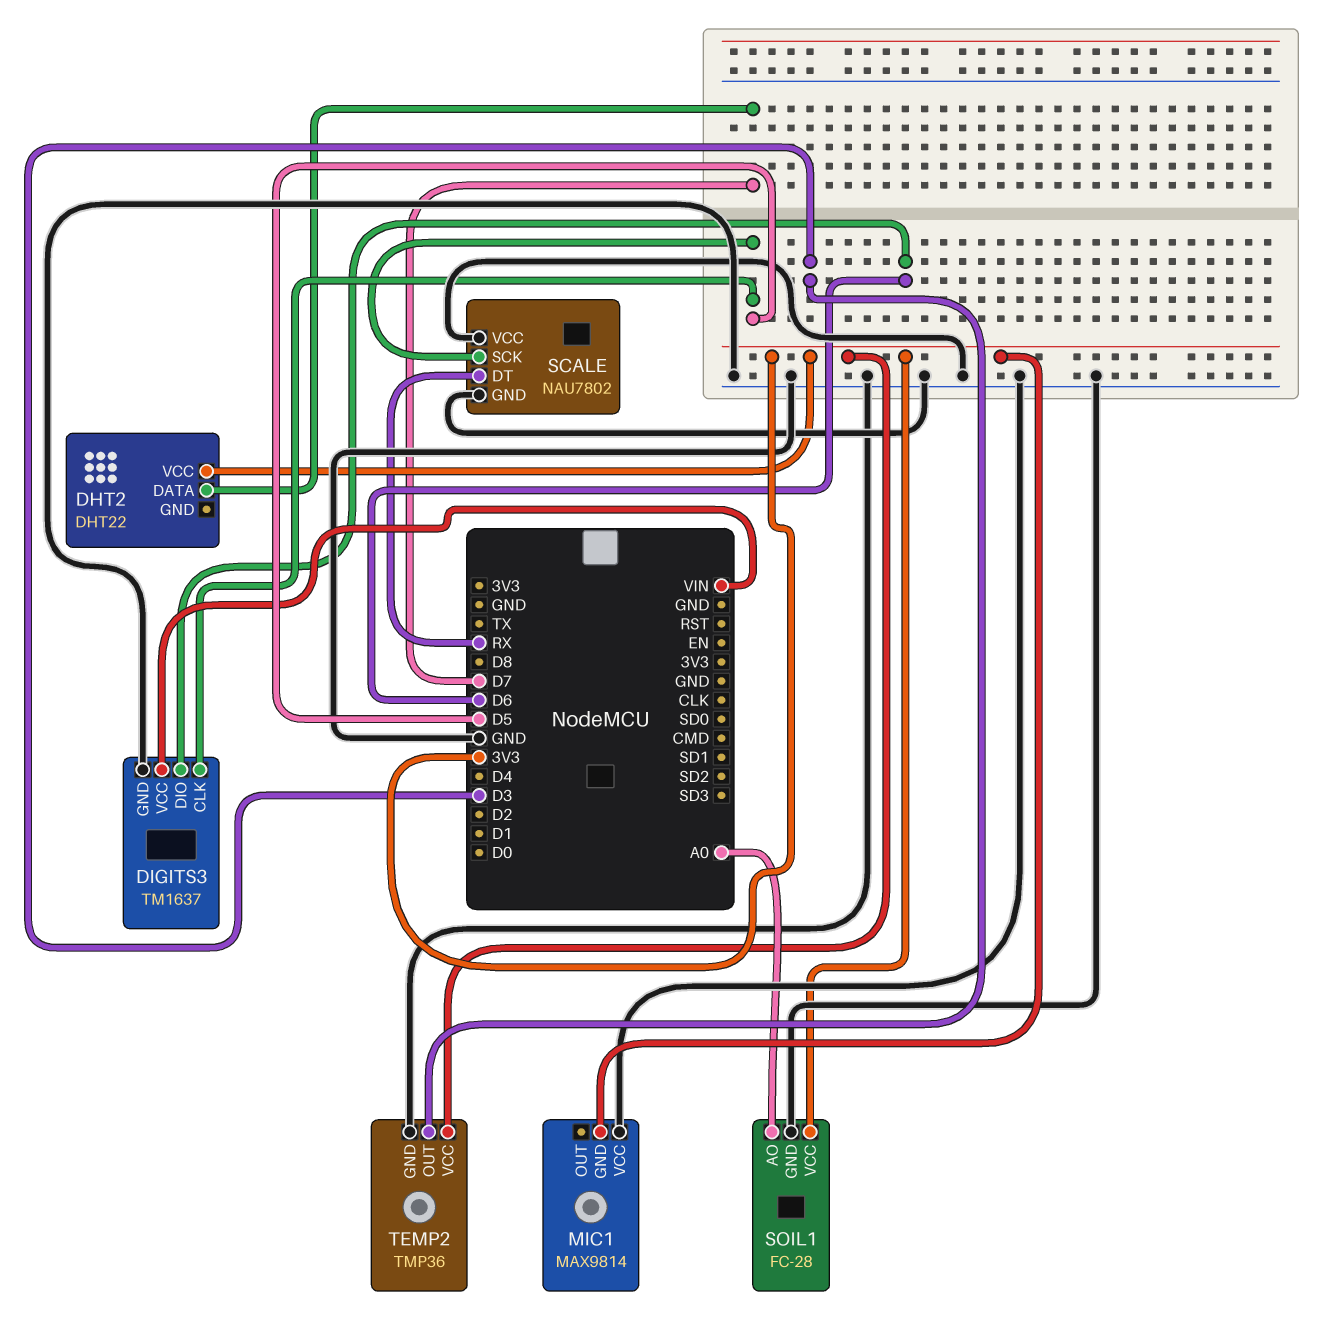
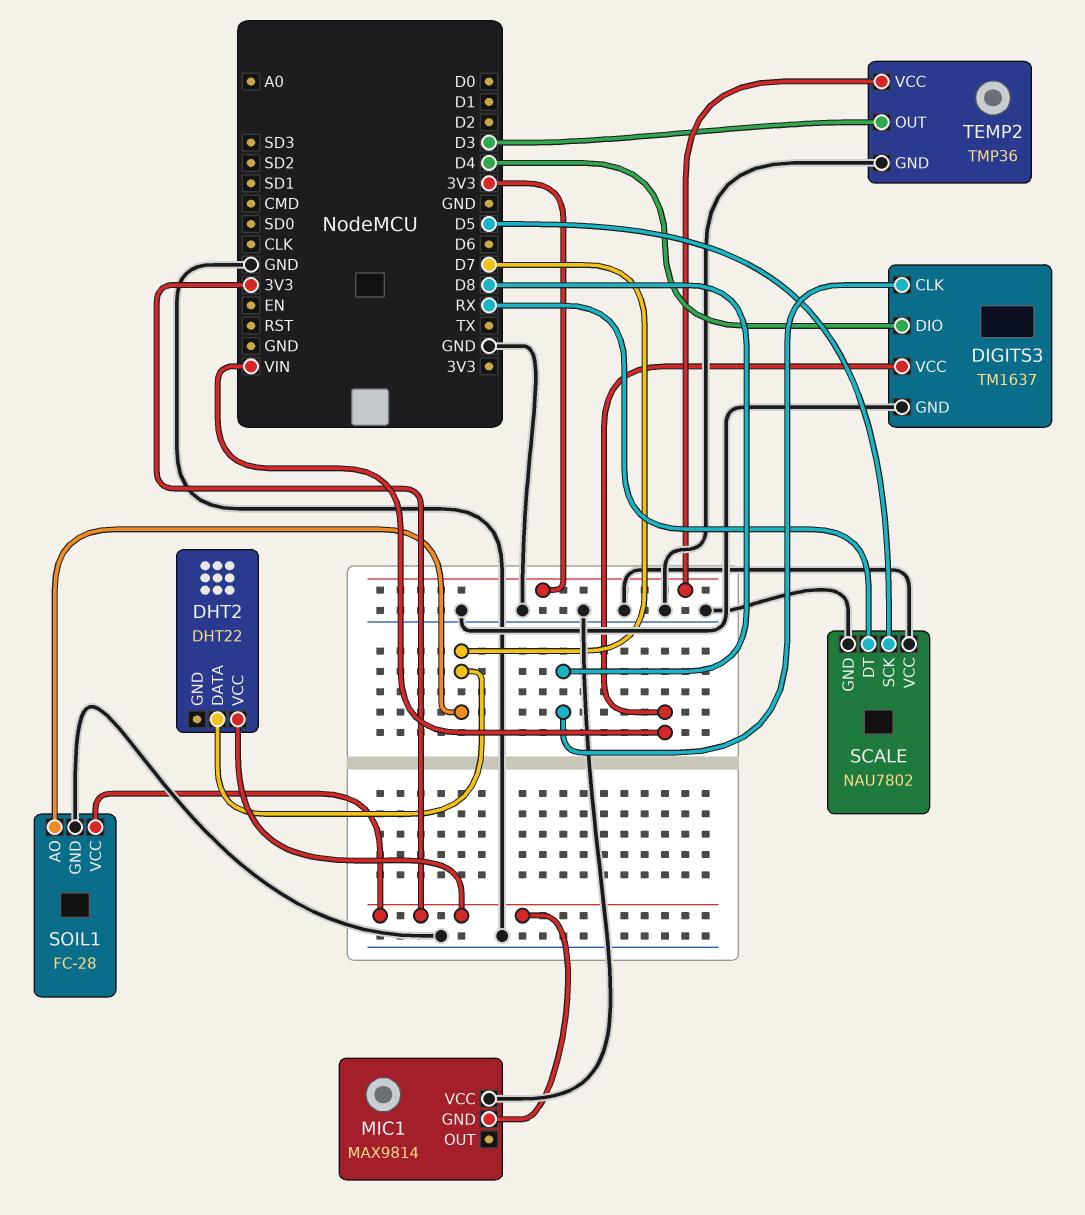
DIGITS3 pin CLK: D5 -> D8
DIGITS3 pin DIO: D6 -> D4
SOIL1 pin AO: A0 -> D7

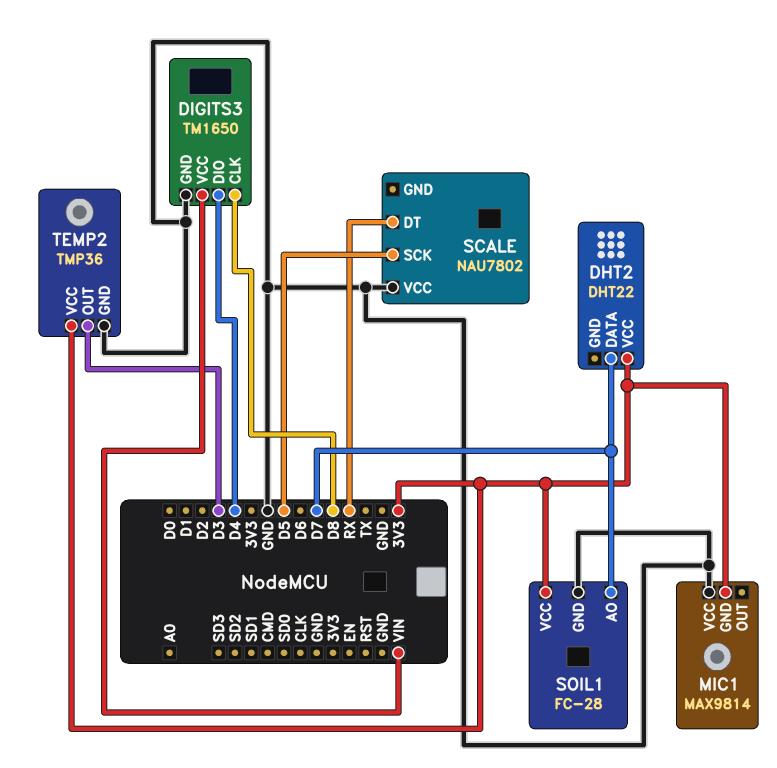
DIGITS3: TM1637 -> TM1650
SCALE pin GND: GND -> none

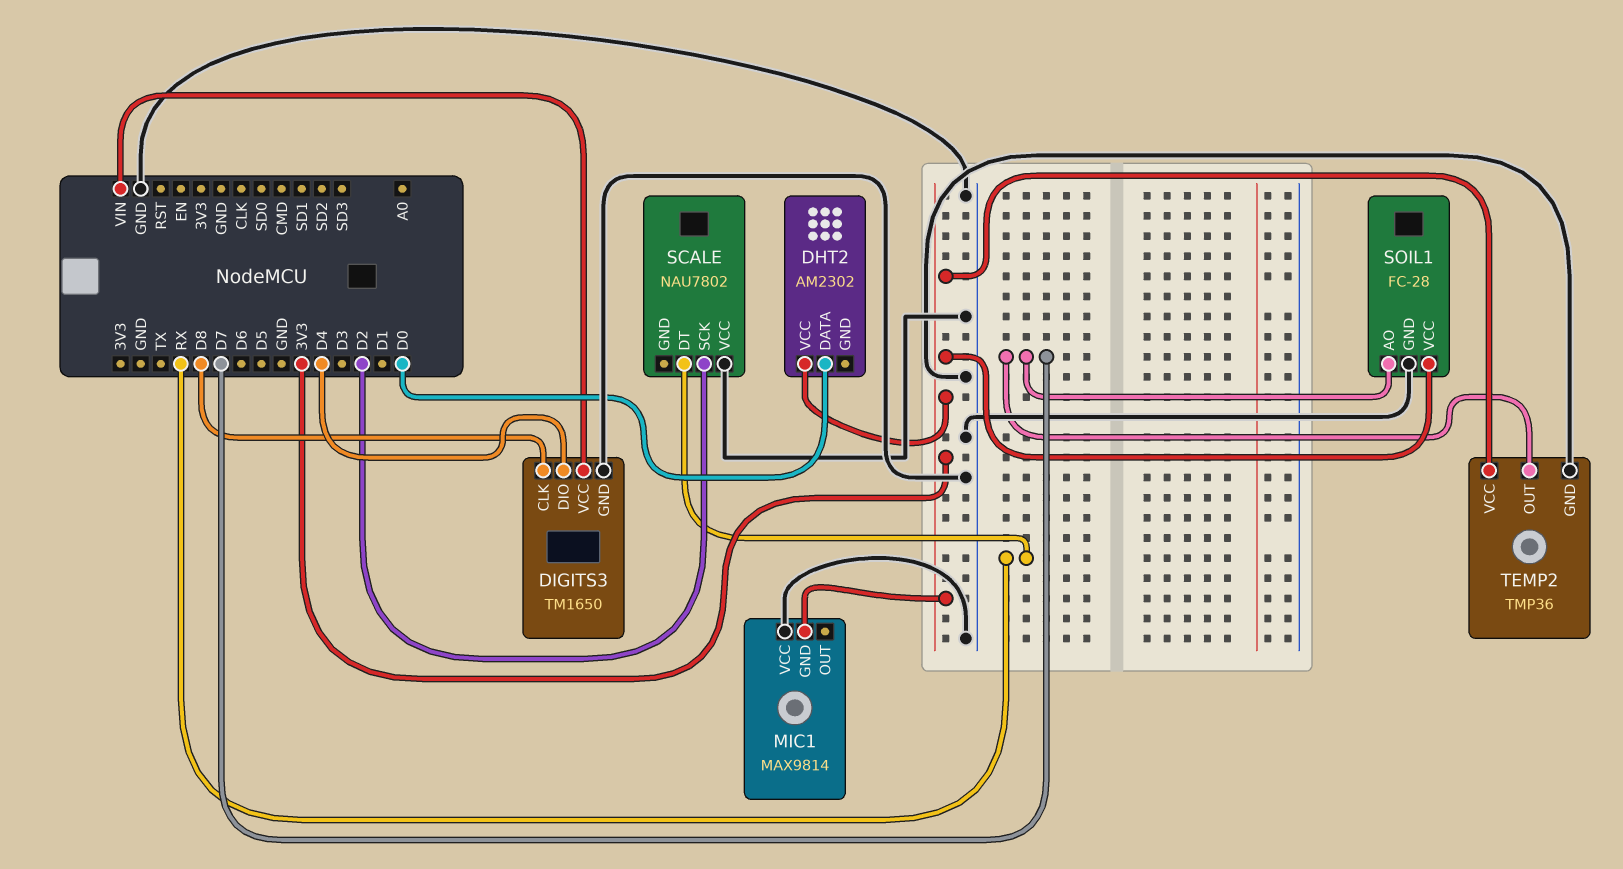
DHT2: DHT22 -> AM2302
DHT2 pin DATA: D7 -> D0
SCALE pin SCK: D5 -> D2
TEMP2 pin OUT: D3 -> D7

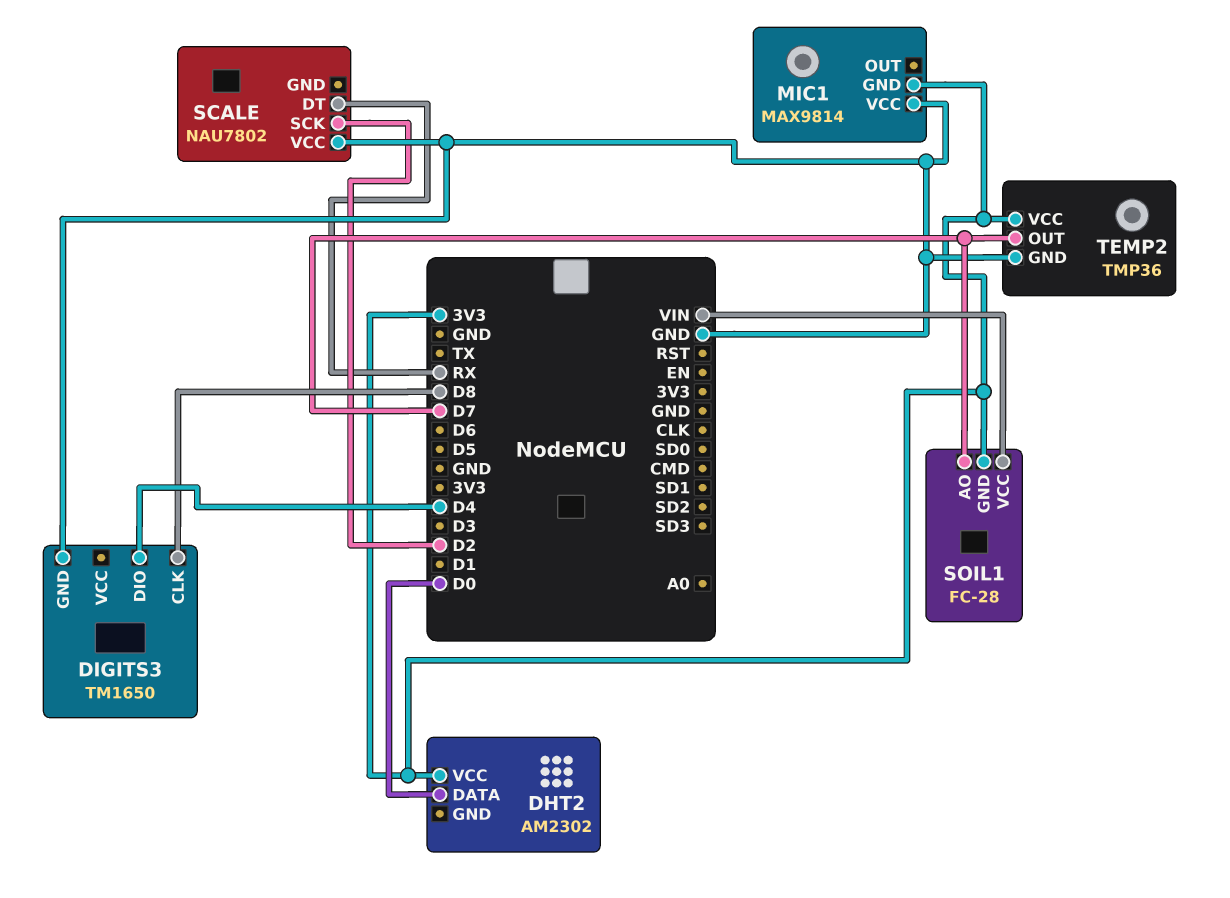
DIGITS3 pin VCC: VIN -> none
SOIL1 pin GND: GND -> 3V3
SOIL1 pin VCC: 3V3 -> VIN

